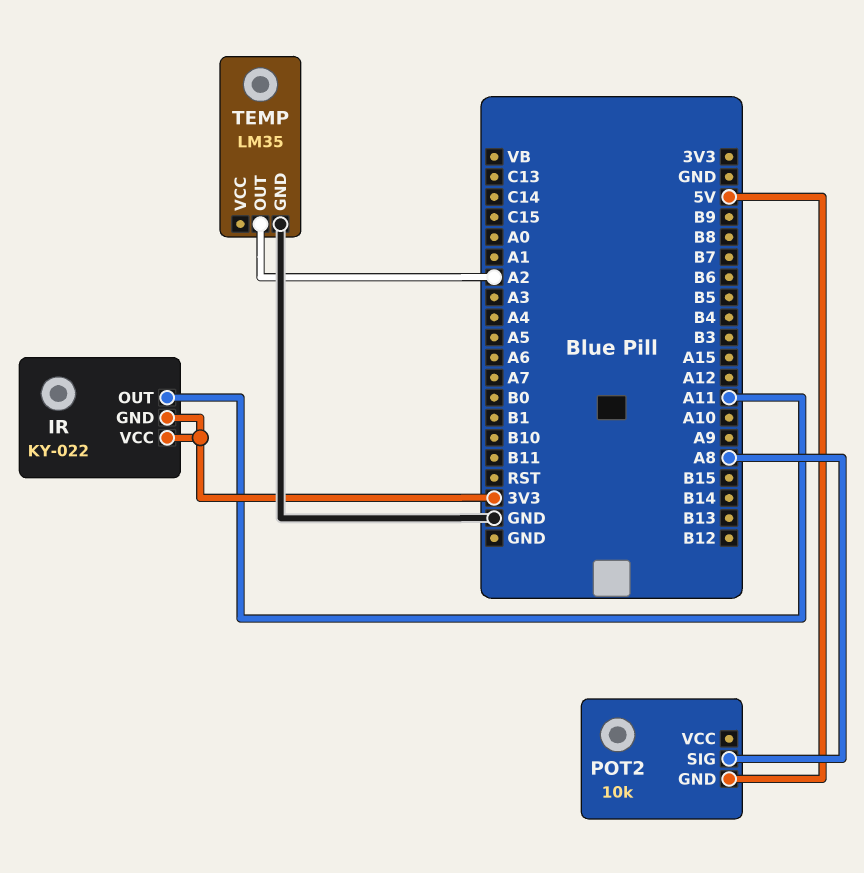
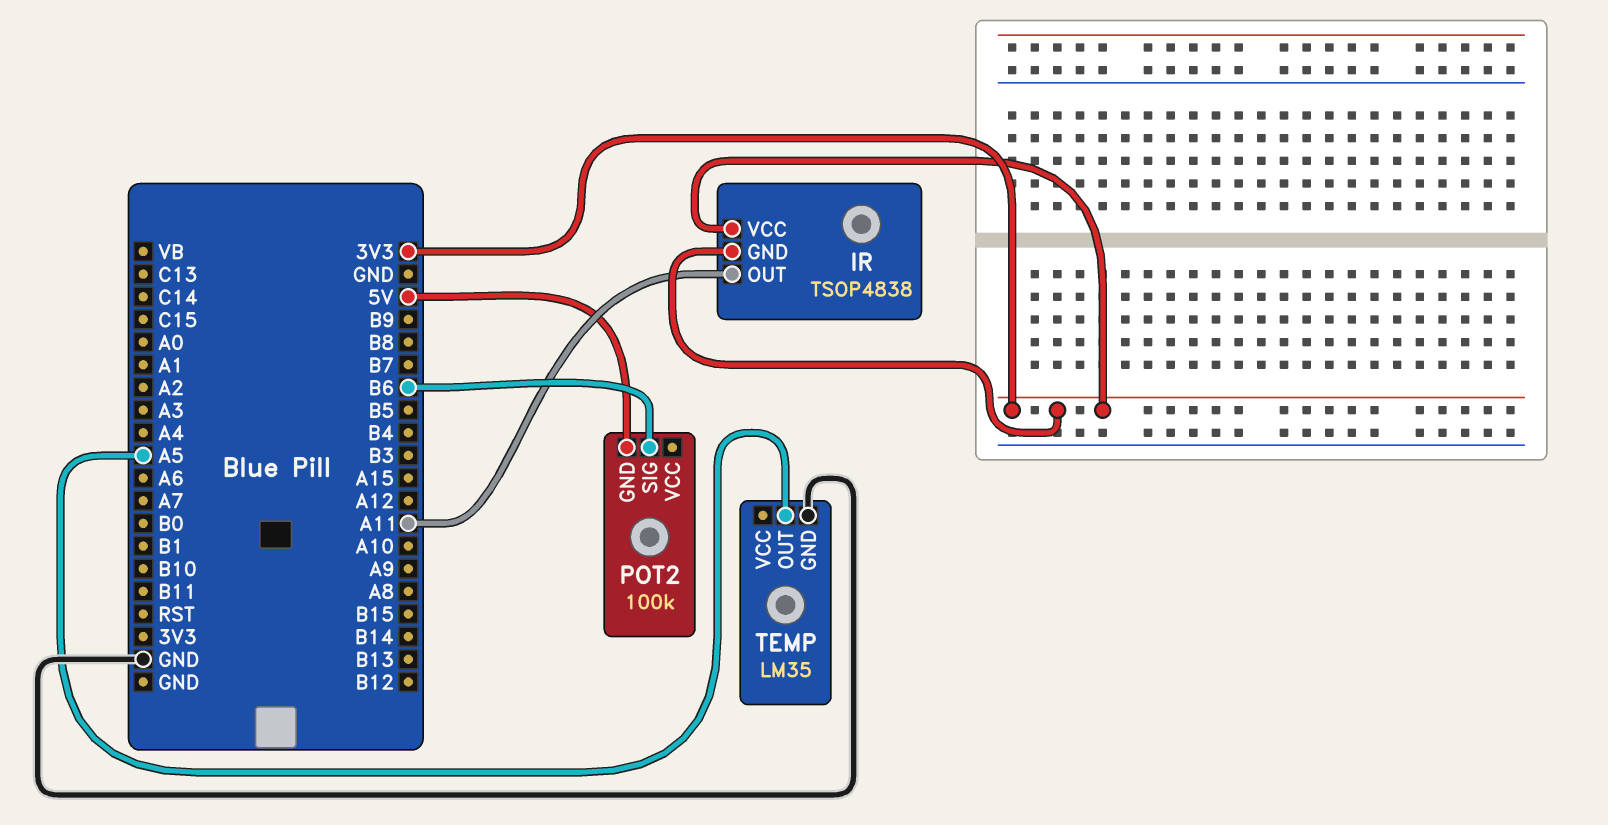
IR: KY-022 -> TSOP4838
POT2: 10k -> 100k
POT2 pin SIG: A8 -> B6
TEMP pin OUT: A2 -> A5

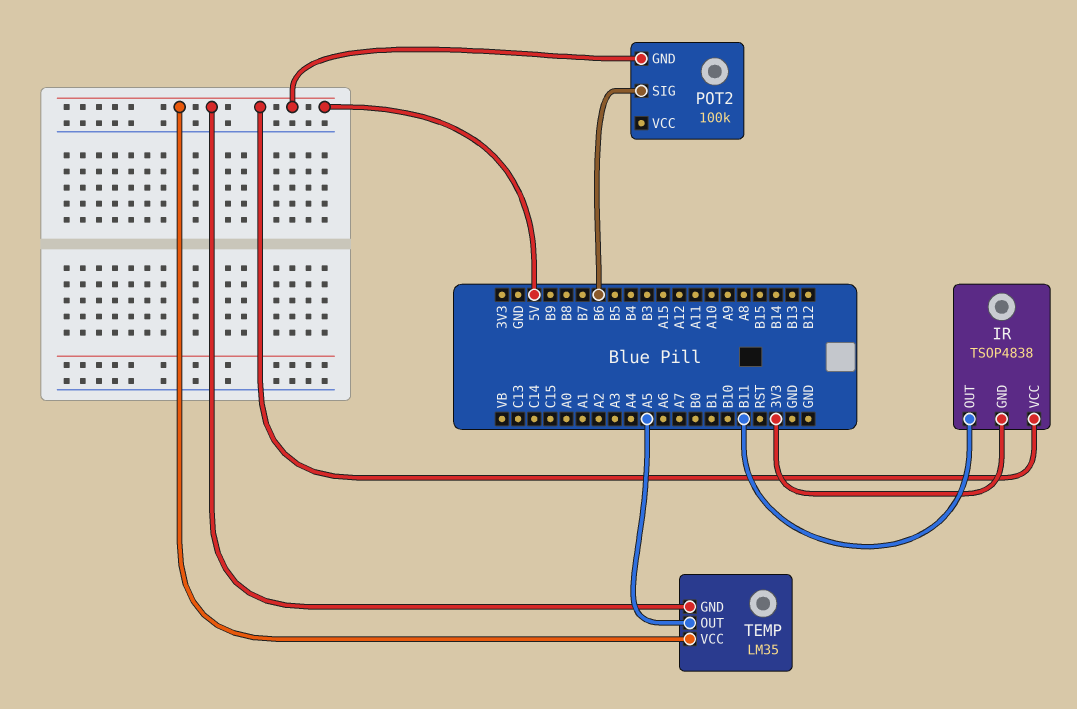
IR pin OUT: A11 -> B11
IR pin VCC: 3V3 -> 5V
TEMP pin GND: GND -> 5V
TEMP pin VCC: none -> 5V

